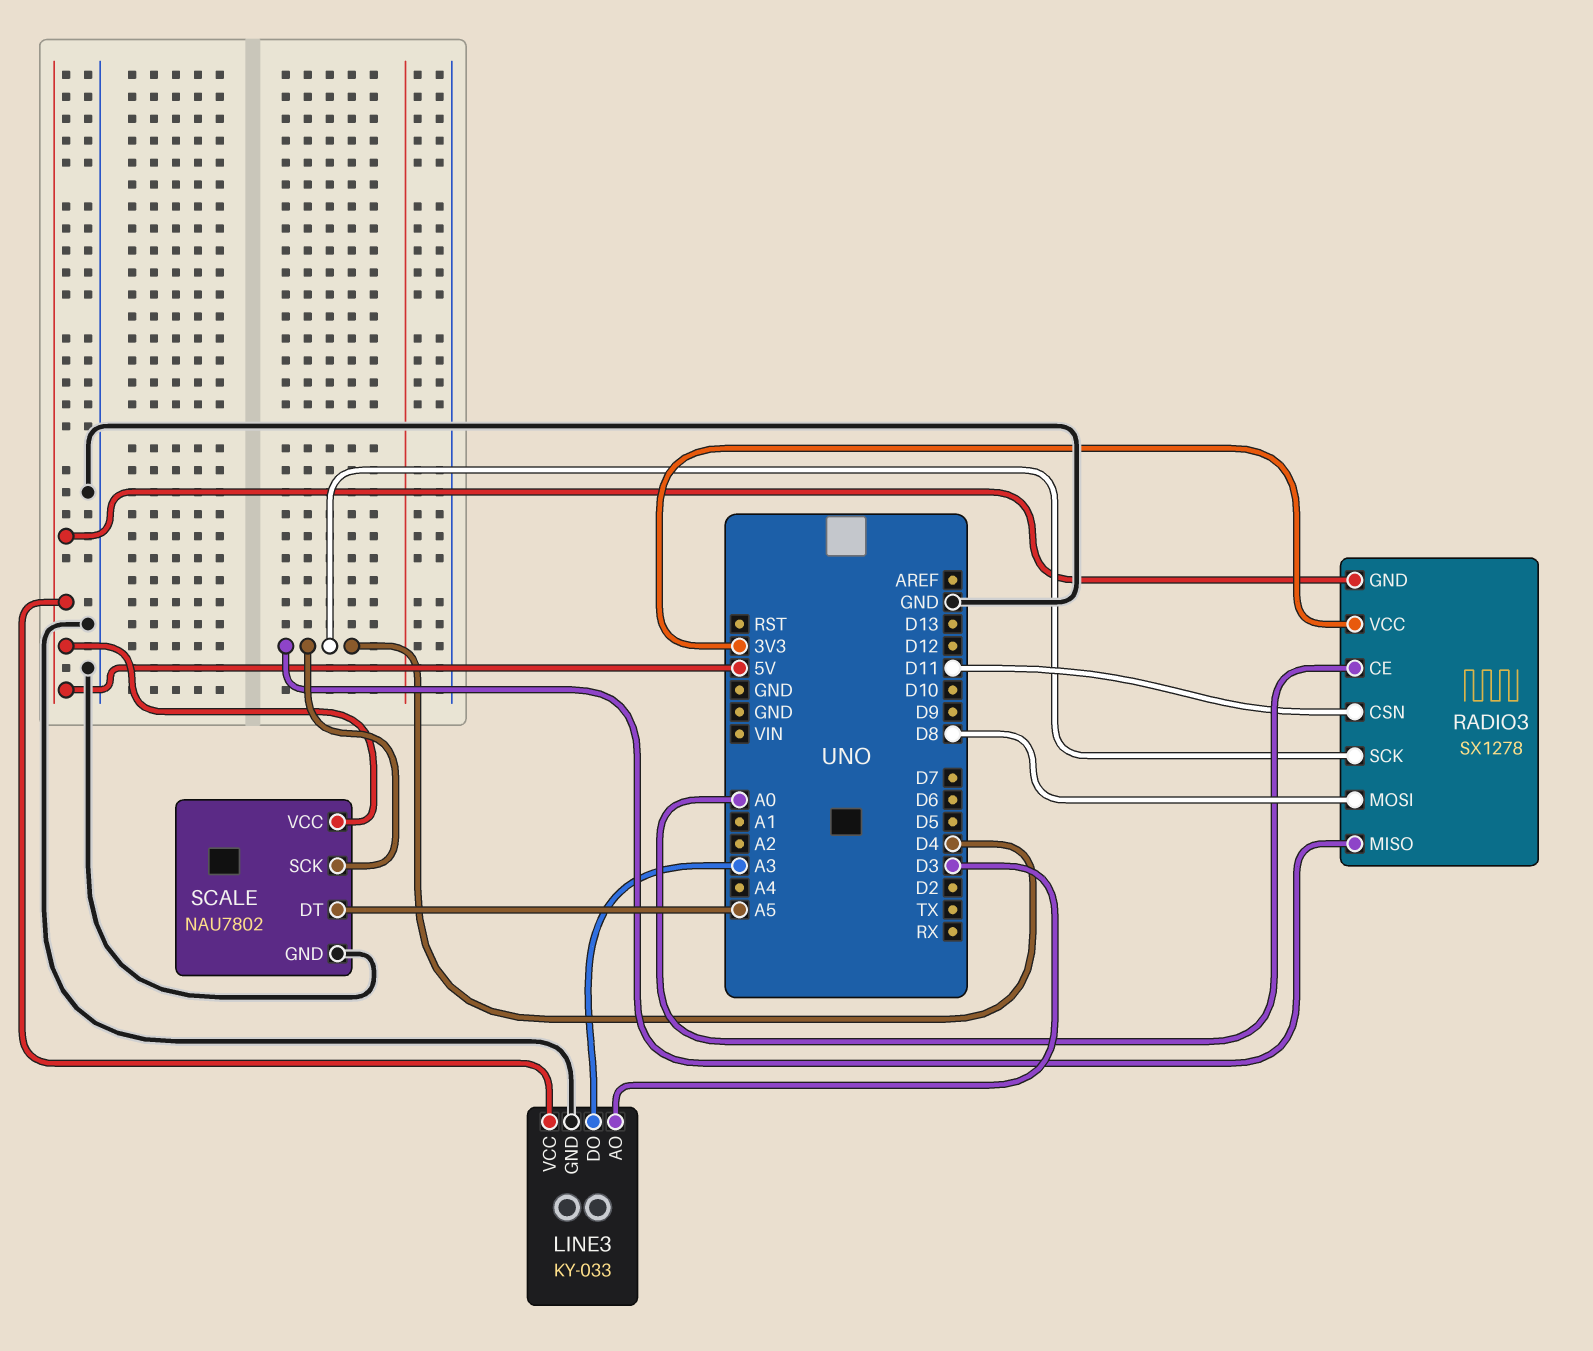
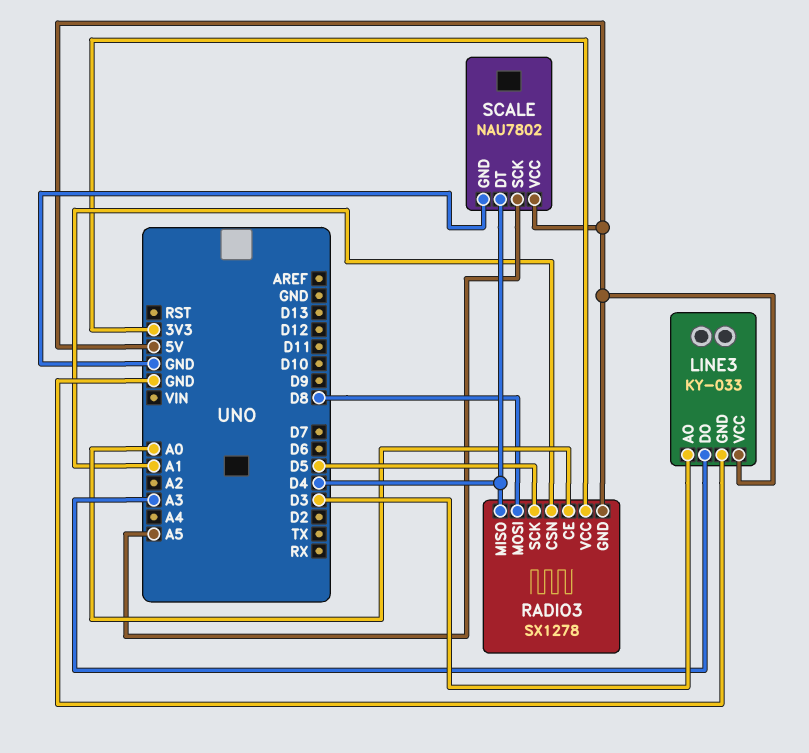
RADIO3 pin CSN: D11 -> A1
RADIO3 pin SCK: D4 -> D5
SCALE pin DT: A5 -> D4
SCALE pin SCK: D4 -> A5

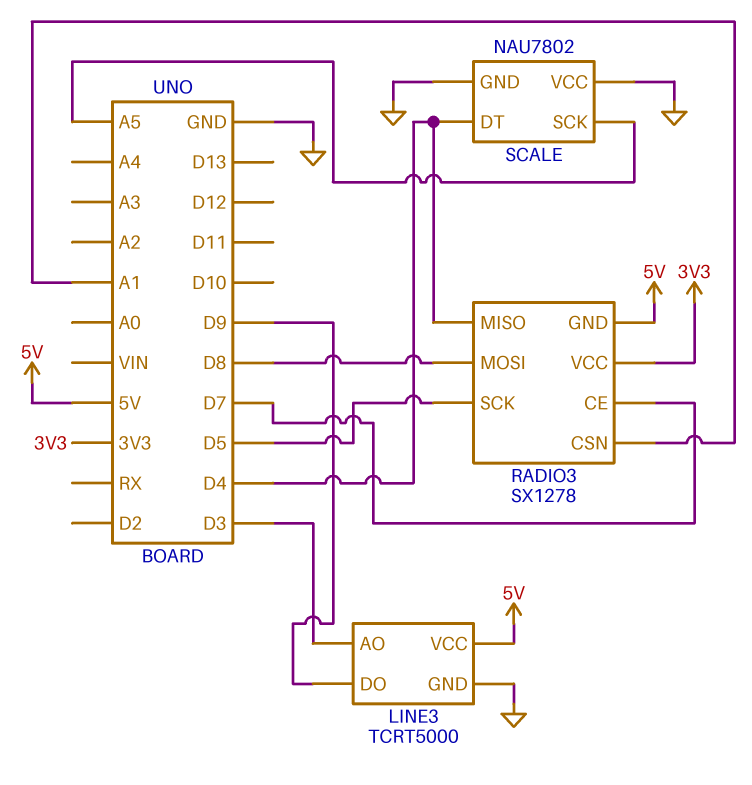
LINE3: KY-033 -> TCRT5000
LINE3 pin DO: A3 -> D9
RADIO3 pin CE: A0 -> D7
SCALE pin VCC: 5V -> GND

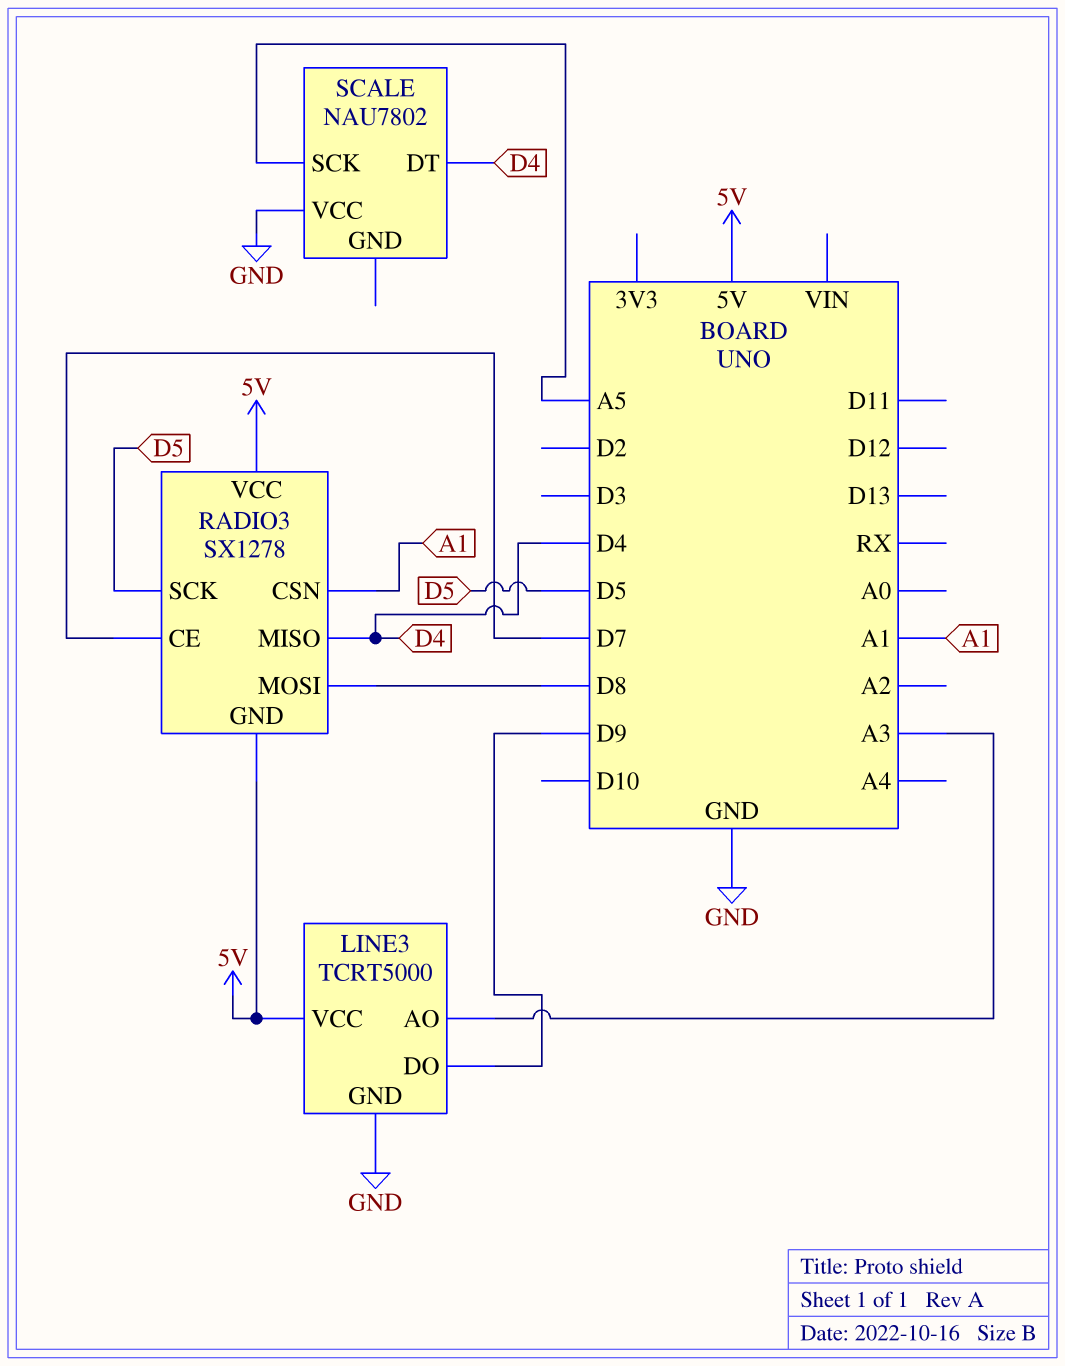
LINE3 pin AO: D3 -> A3
RADIO3 pin VCC: 3V3 -> 5V
SCALE pin GND: GND -> none

